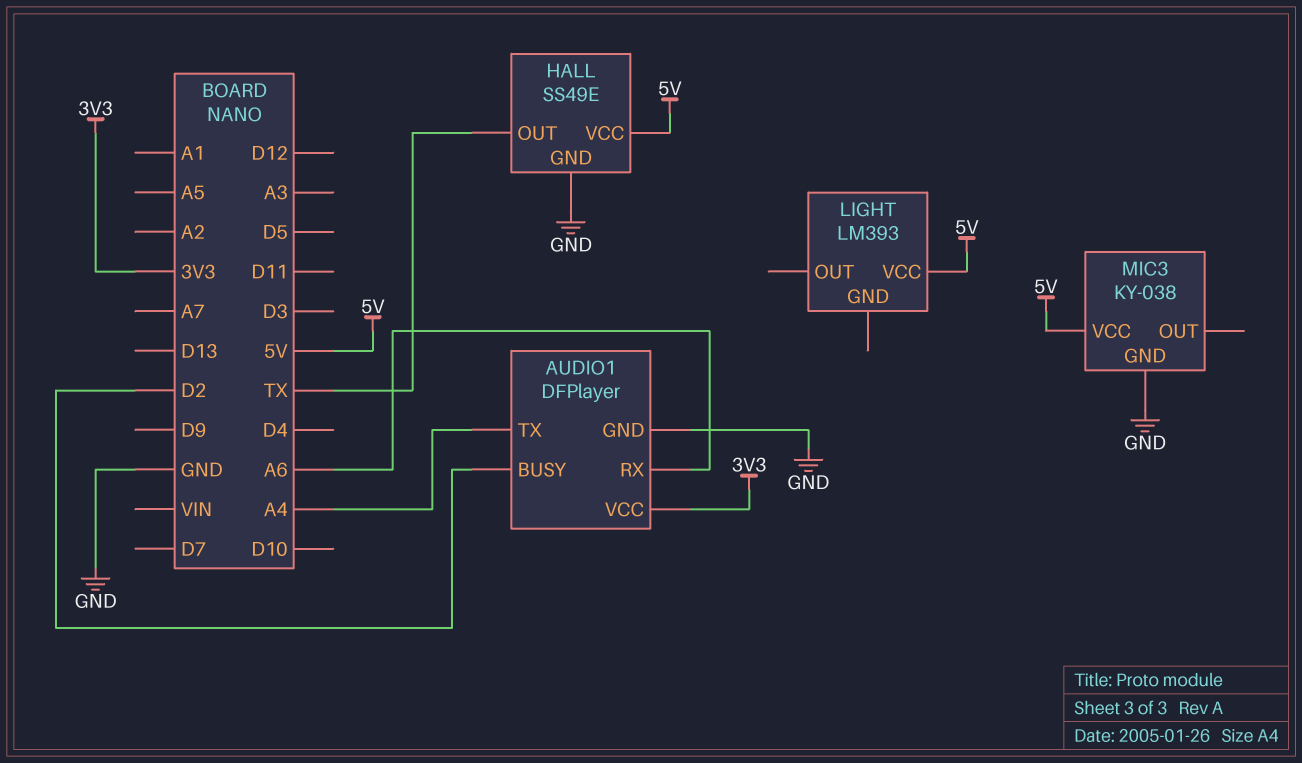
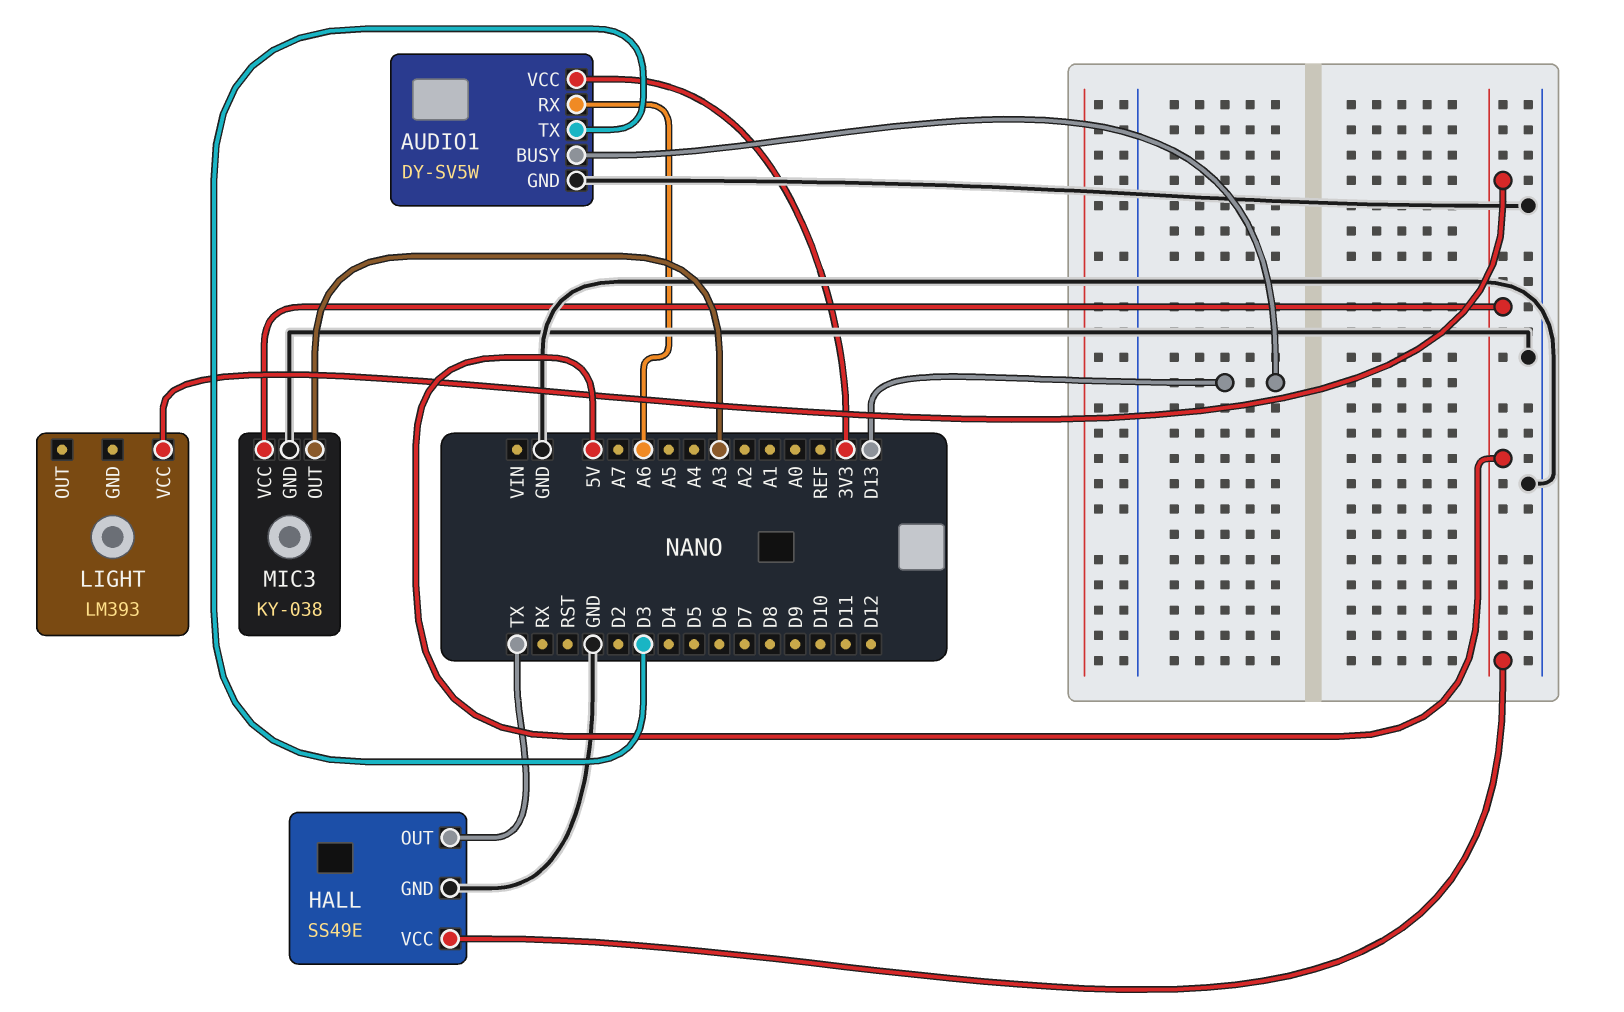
AUDIO1: DFPlayer -> DY-SV5W
AUDIO1 pin BUSY: D2 -> D13
AUDIO1 pin TX: A4 -> D3
MIC3 pin OUT: none -> A3

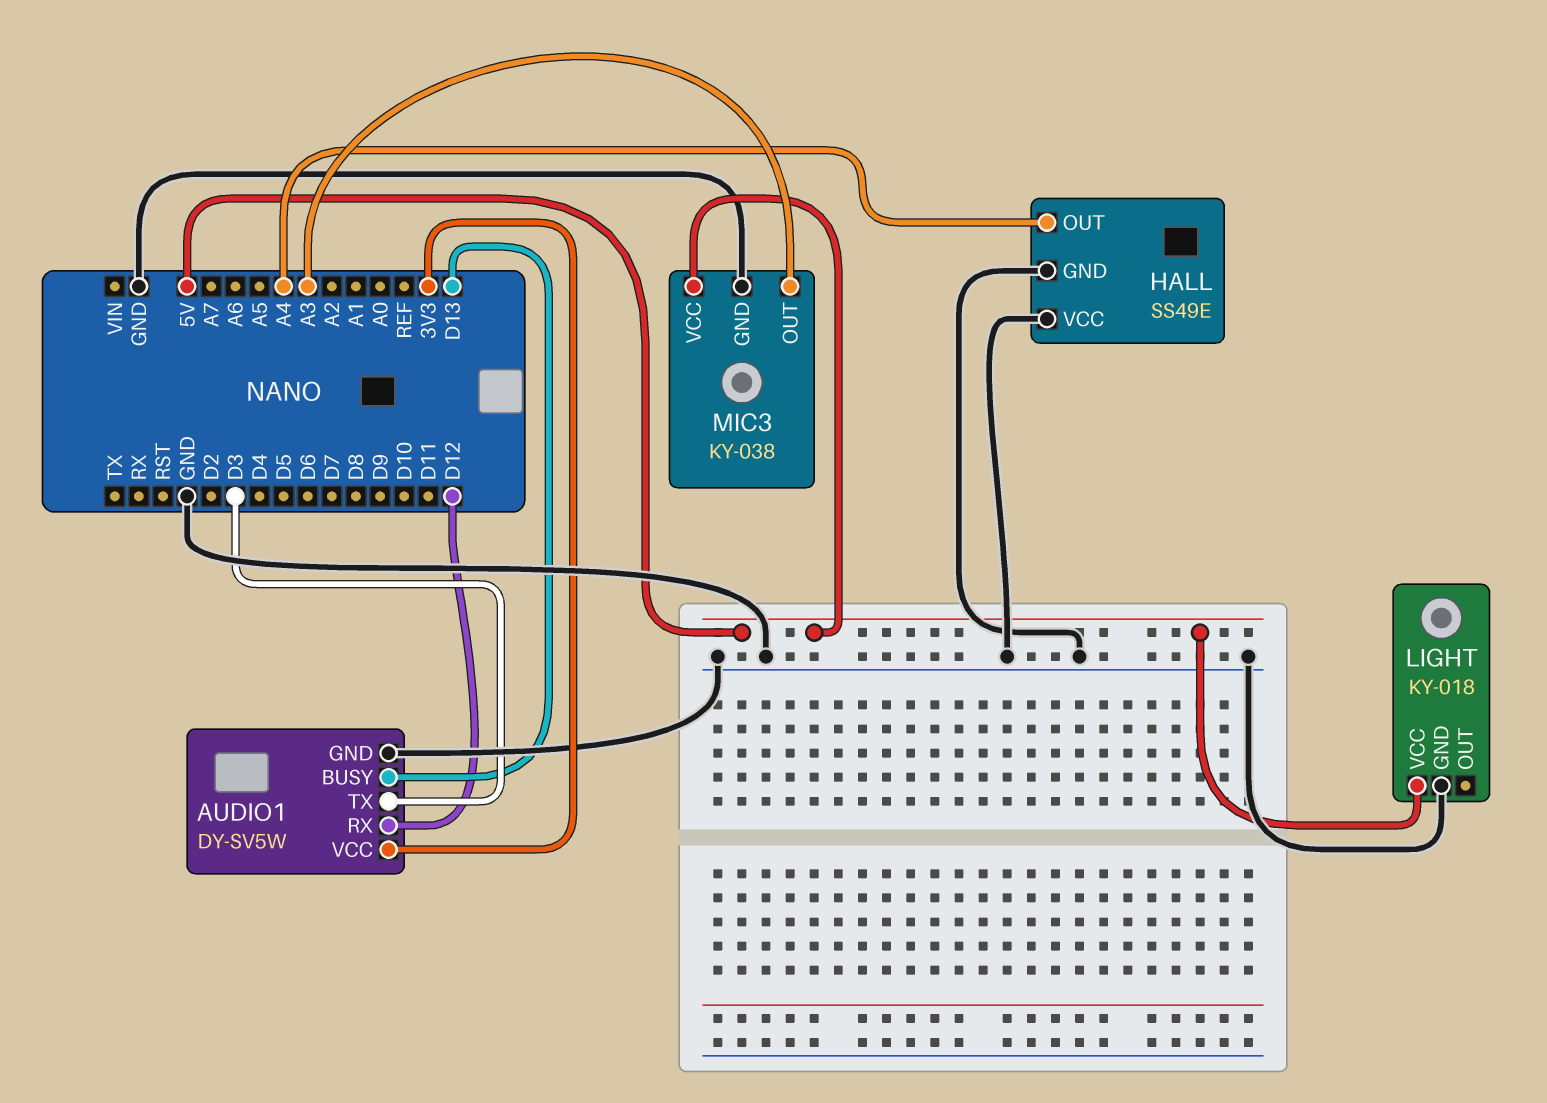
AUDIO1 pin RX: A6 -> D12
HALL pin OUT: TX -> A4
HALL pin VCC: 5V -> GND
LIGHT: LM393 -> KY-018
LIGHT pin GND: none -> GND

